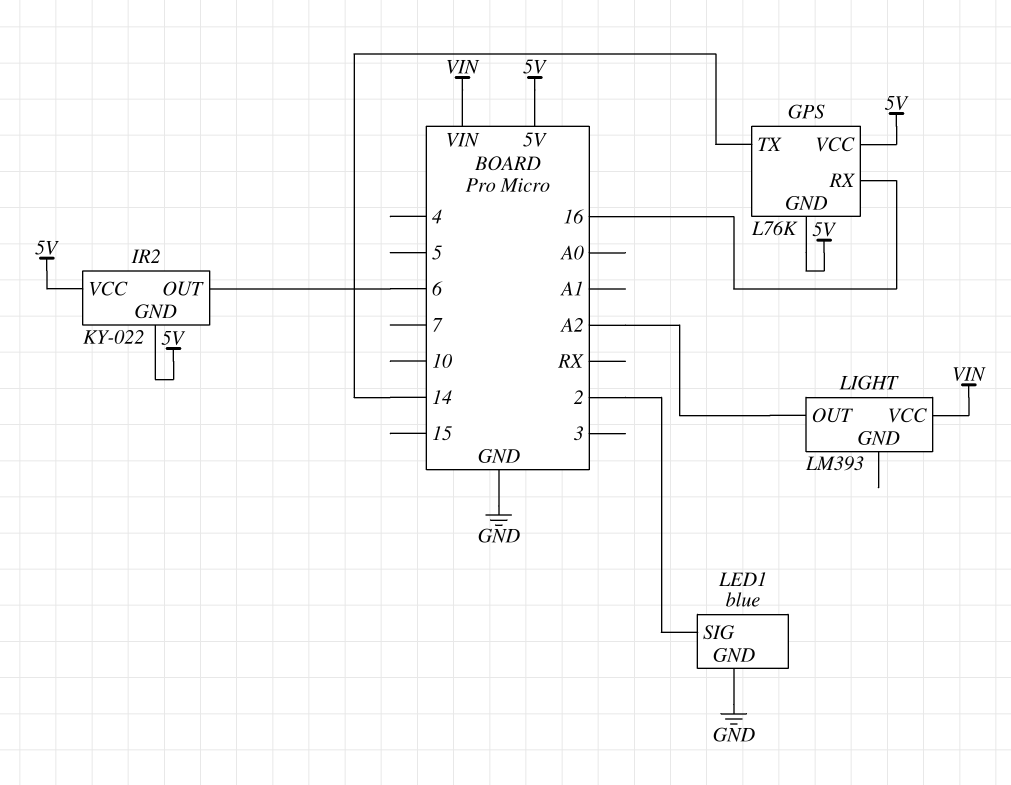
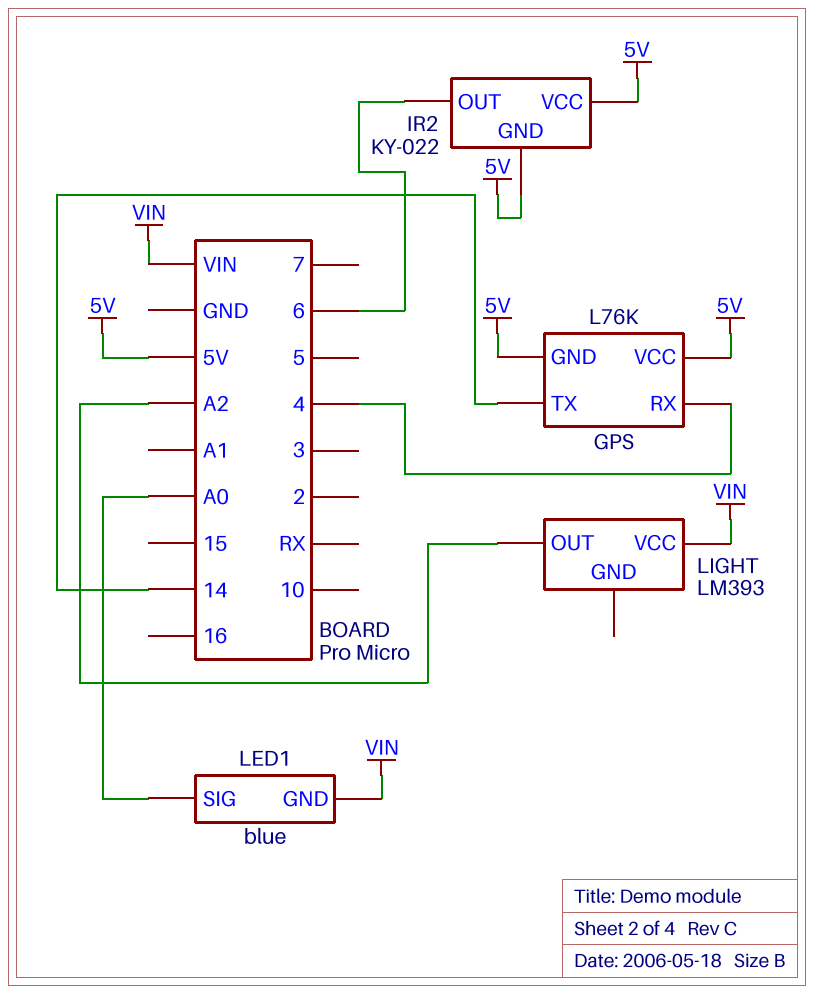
GPS pin RX: 16 -> 4
LED1 pin GND: GND -> VIN
LED1 pin SIG: 2 -> A0

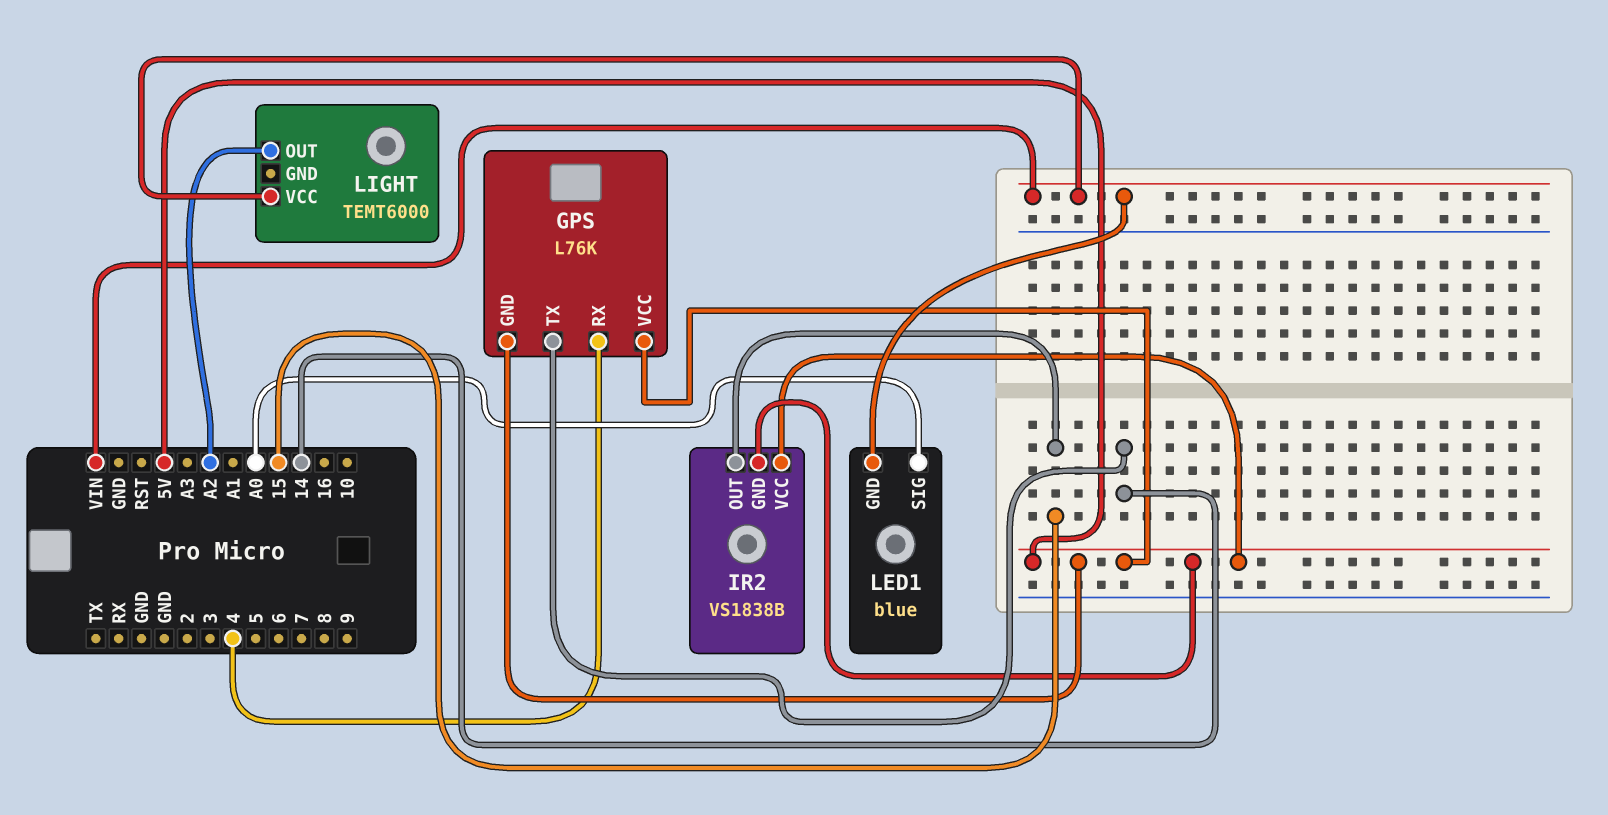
IR2: KY-022 -> VS1838B
IR2 pin OUT: 6 -> 15
LIGHT: LM393 -> TEMT6000

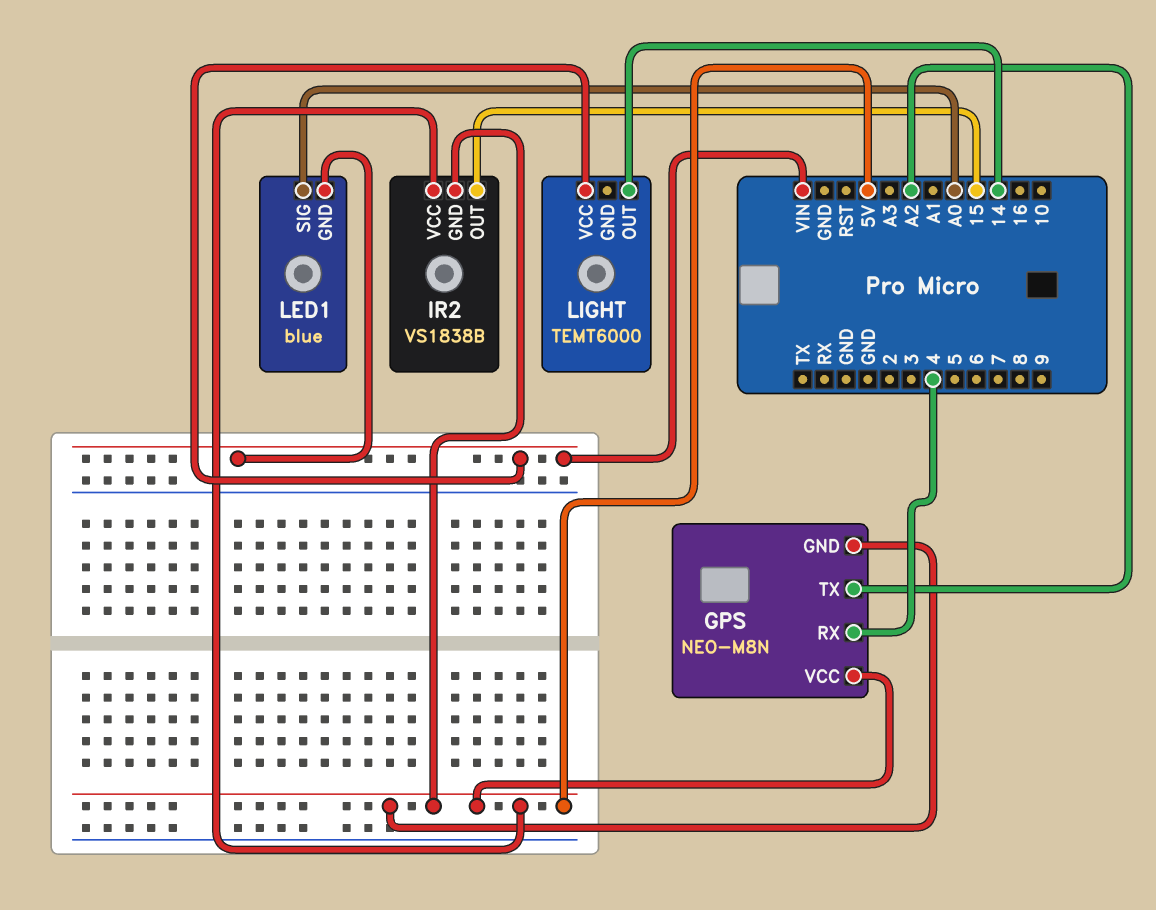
GPS: L76K -> NEO-M8N
GPS pin TX: 14 -> A2
LIGHT pin OUT: A2 -> 14

